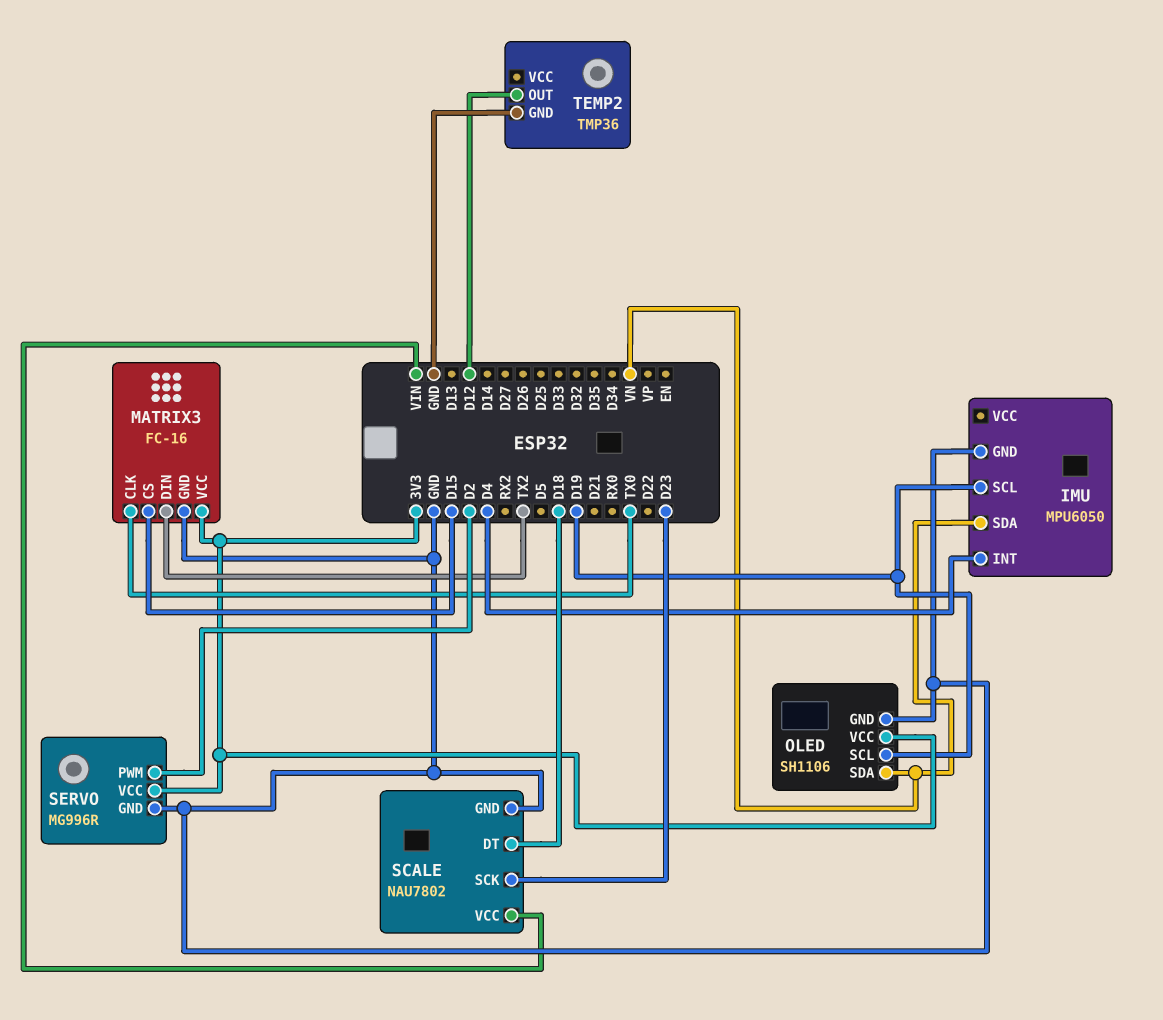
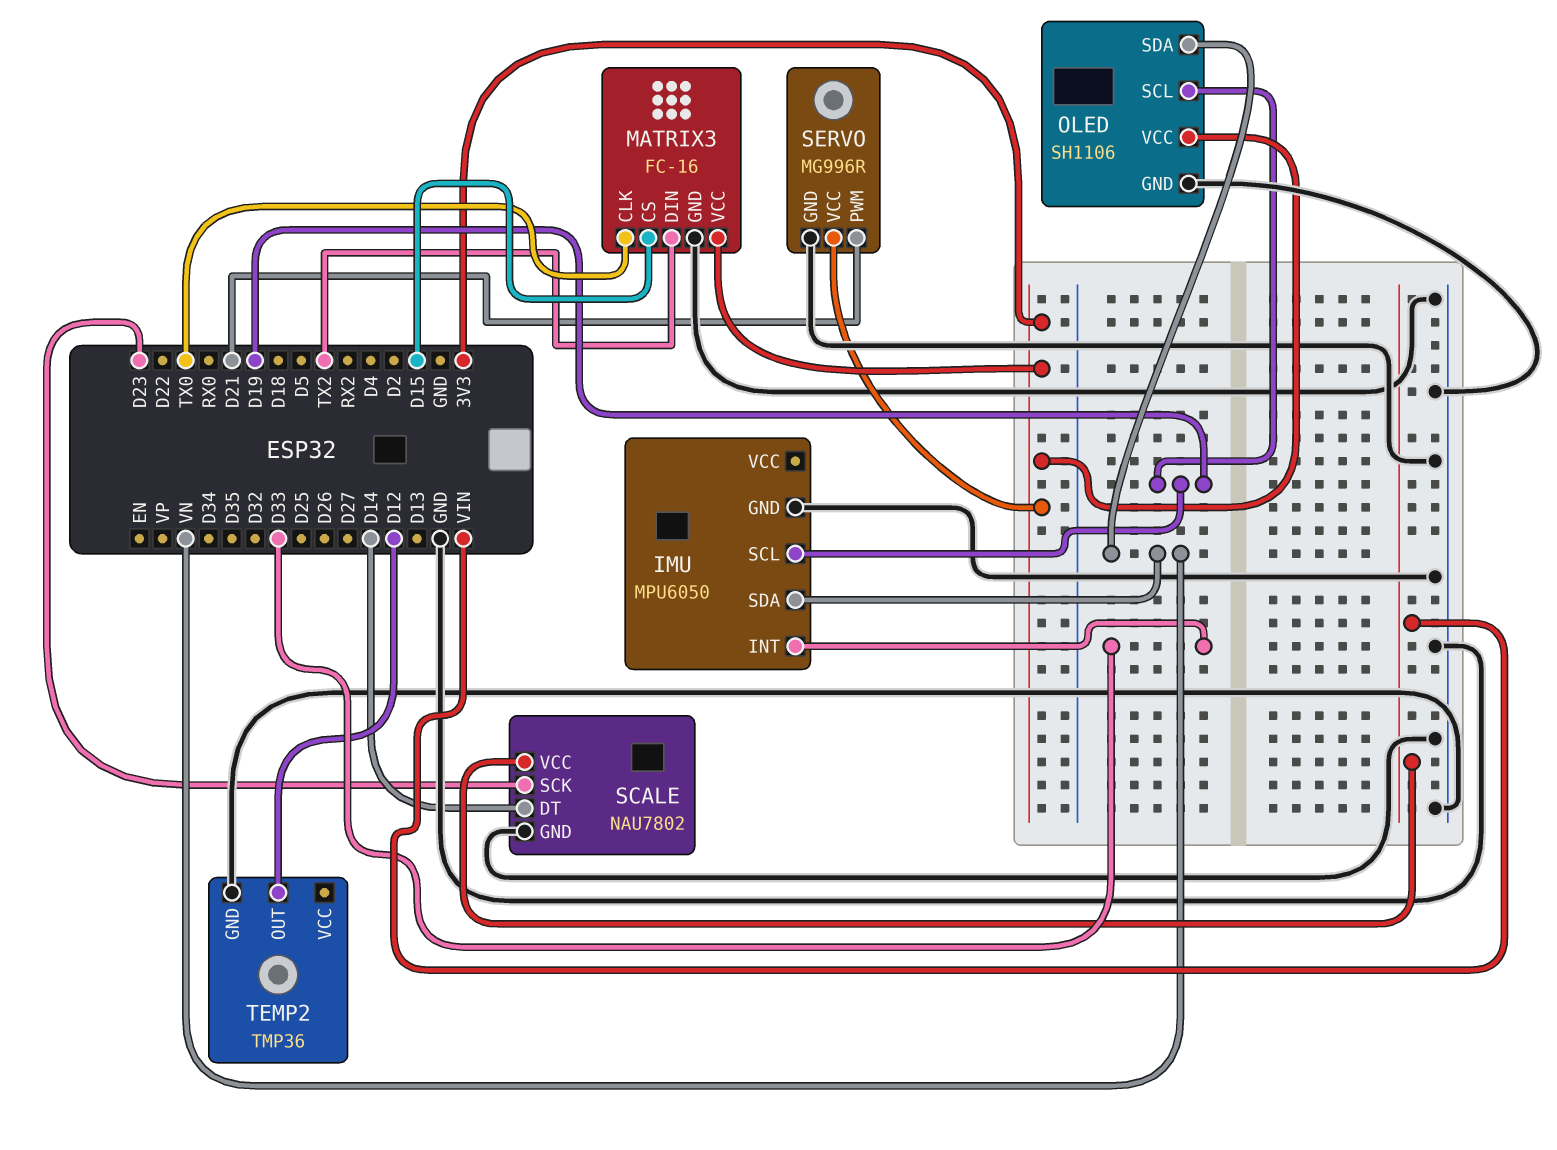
IMU pin INT: D4 -> D33
SCALE pin DT: D18 -> D14
SERVO pin PWM: D2 -> D21

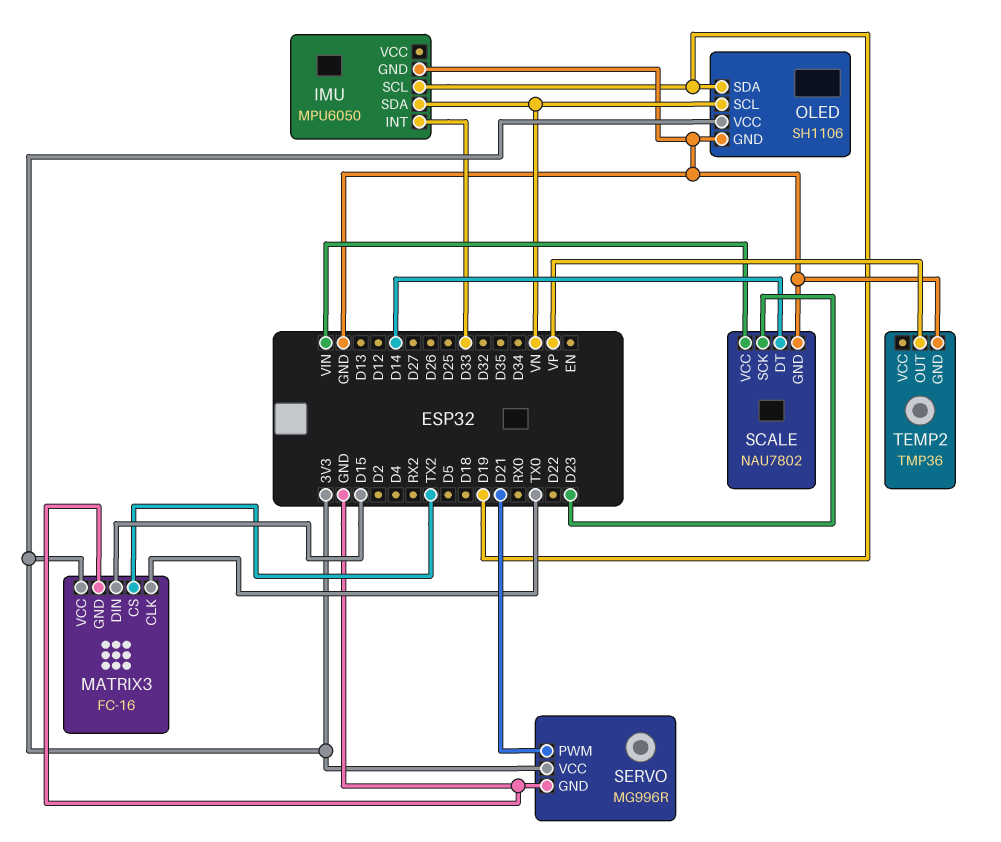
MATRIX3 pin CS: D15 -> TX2
MATRIX3 pin DIN: TX2 -> D15
OLED pin SCL: D19 -> VN
OLED pin SDA: VN -> D19
TEMP2 pin OUT: D12 -> VP

